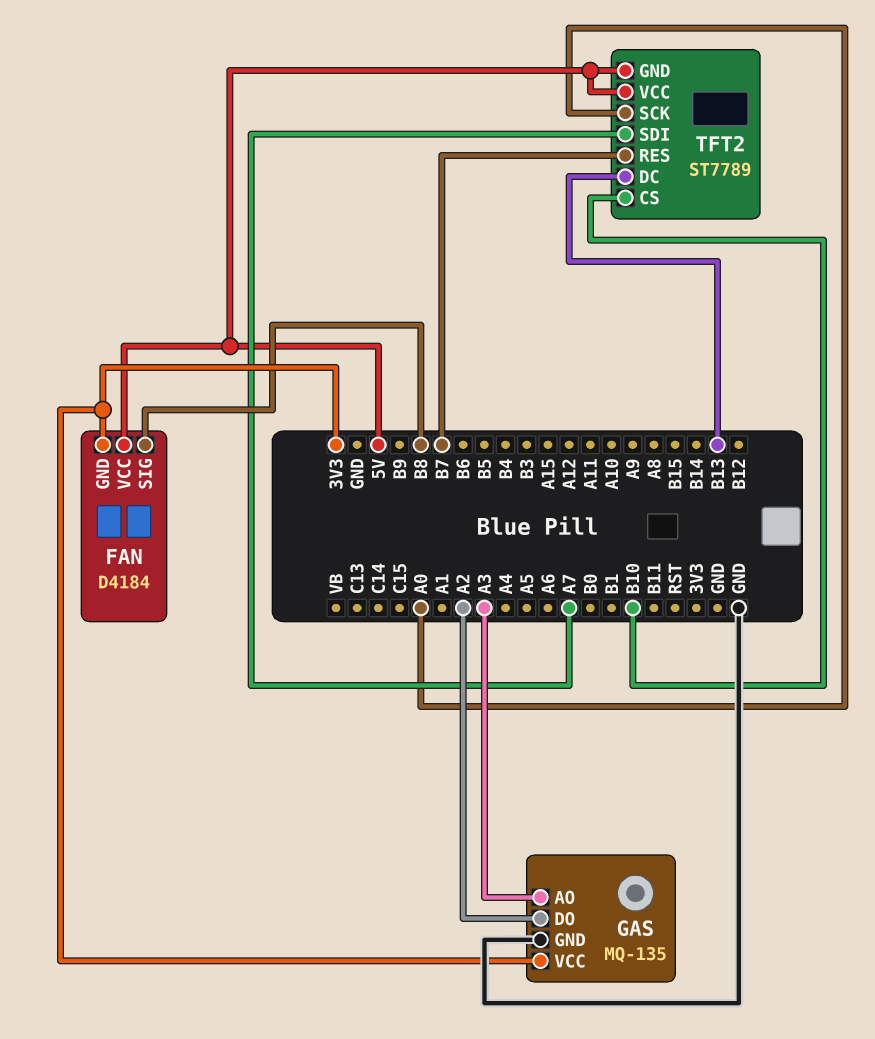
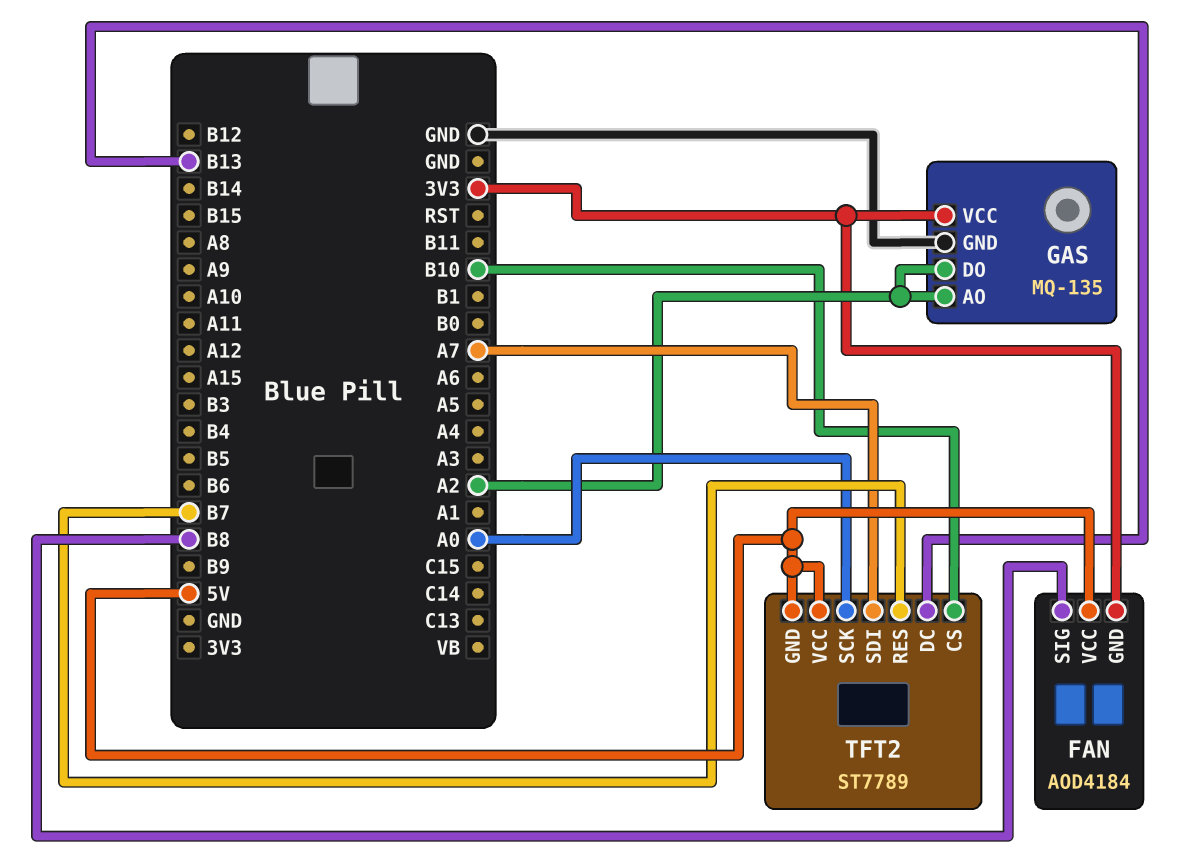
FAN: D4184 -> AOD4184
GAS pin AO: A3 -> A2

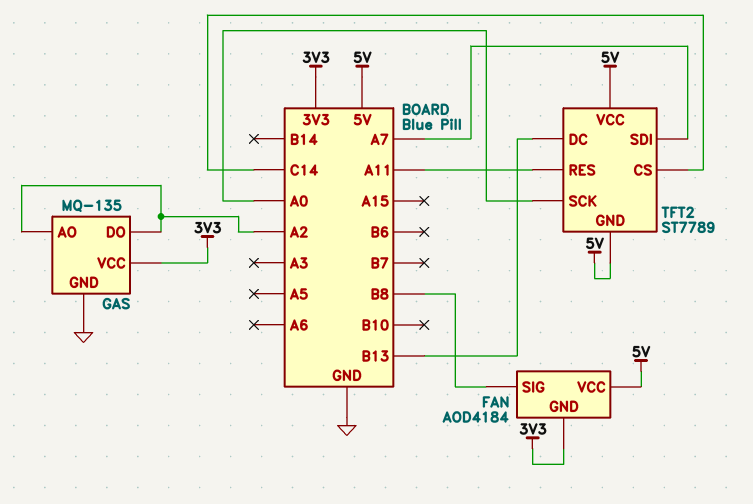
TFT2 pin CS: B10 -> C14
TFT2 pin RES: B7 -> A11

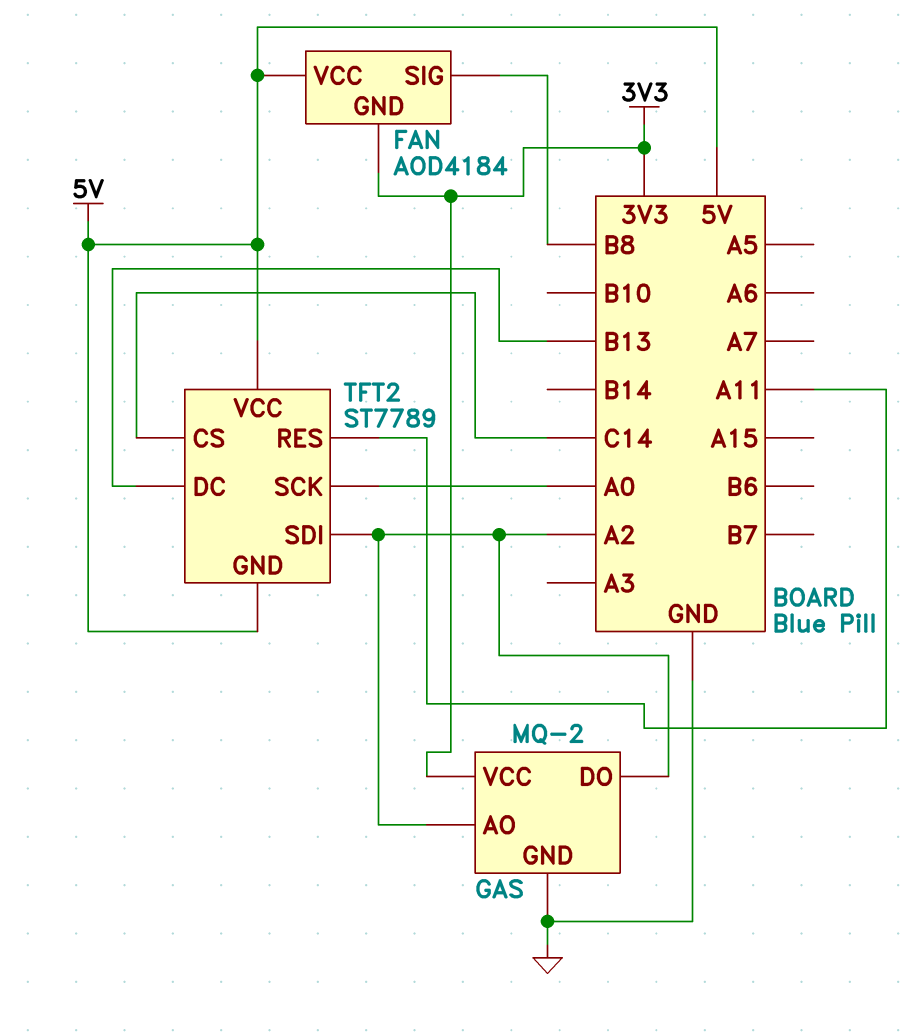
GAS: MQ-135 -> MQ-2
TFT2 pin SDI: A7 -> A2

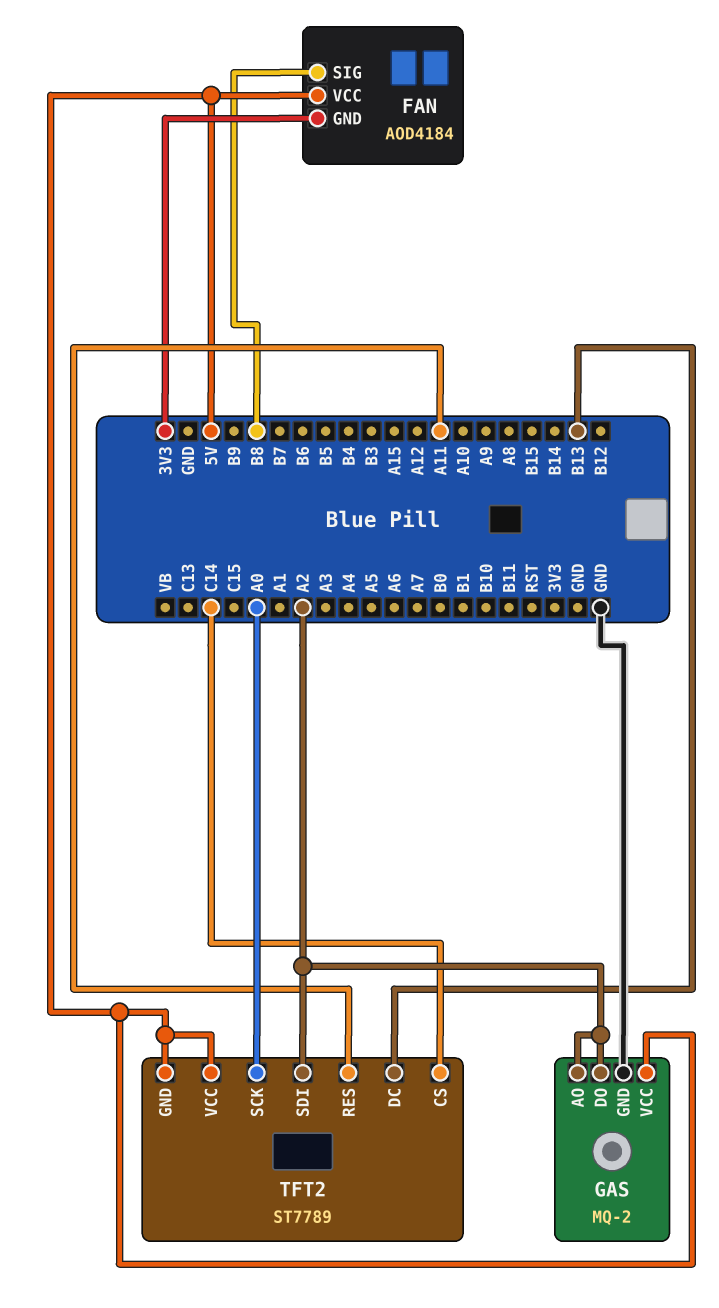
GAS pin VCC: 3V3 -> 5V

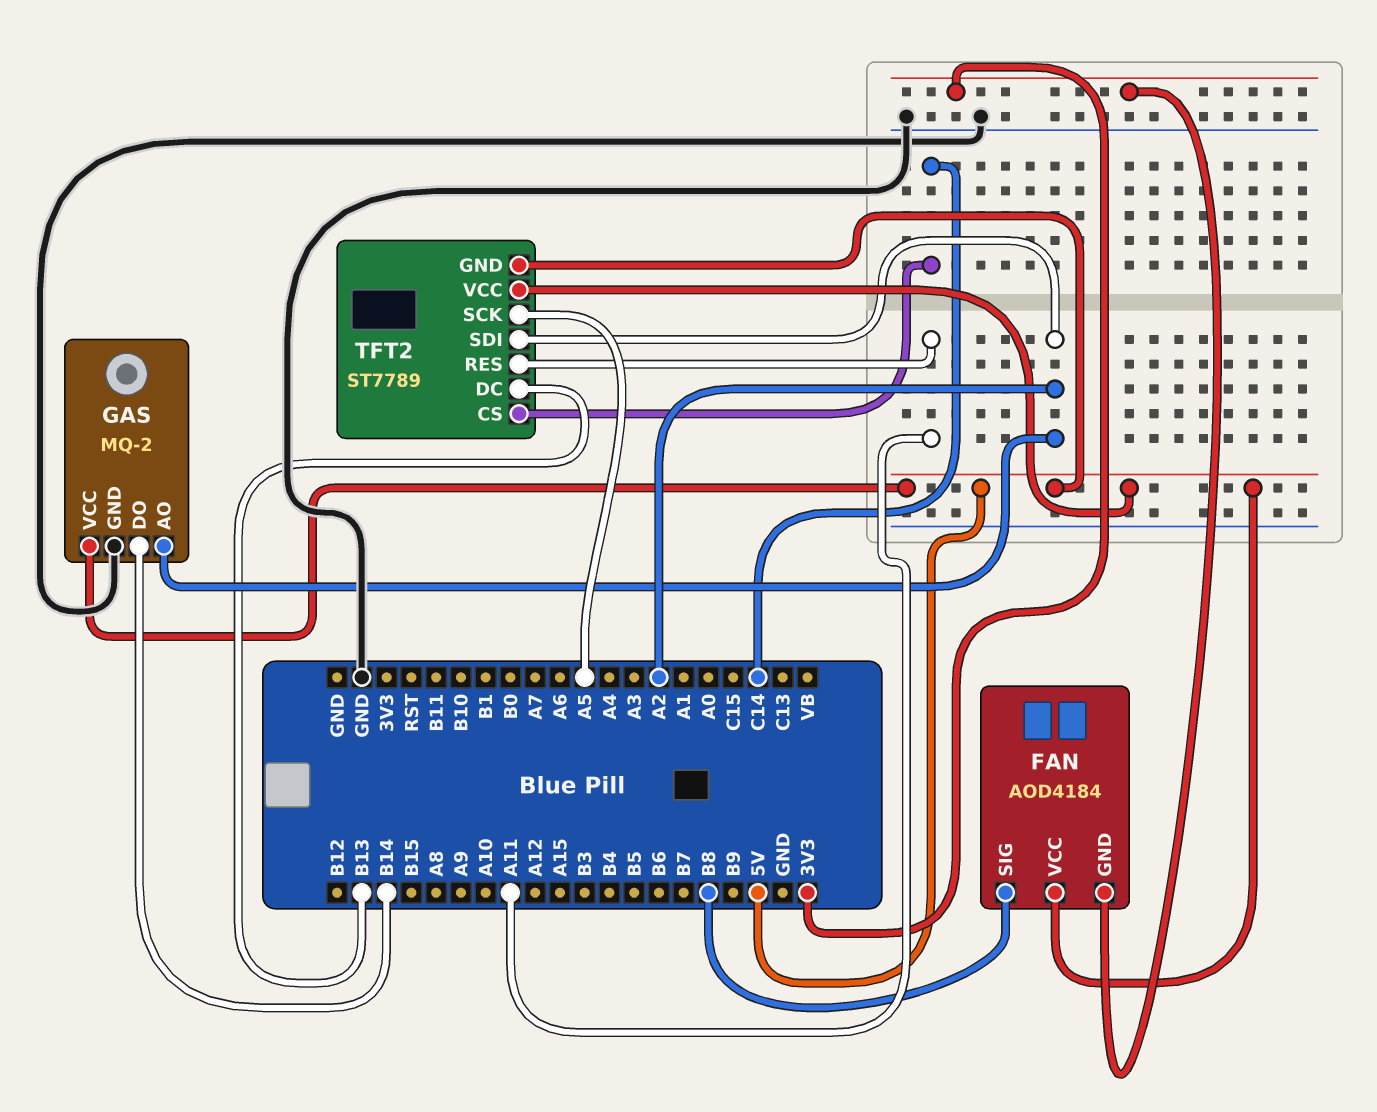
GAS pin DO: A2 -> B14
TFT2 pin SCK: A0 -> A5

